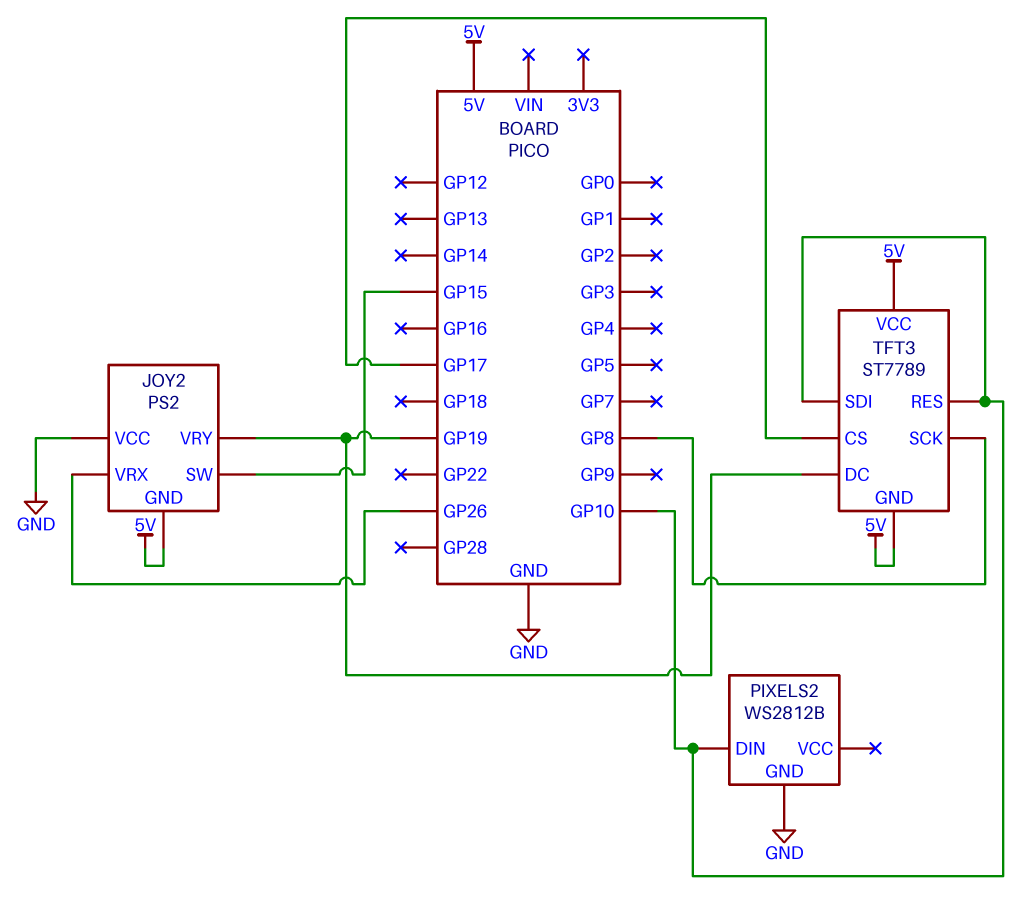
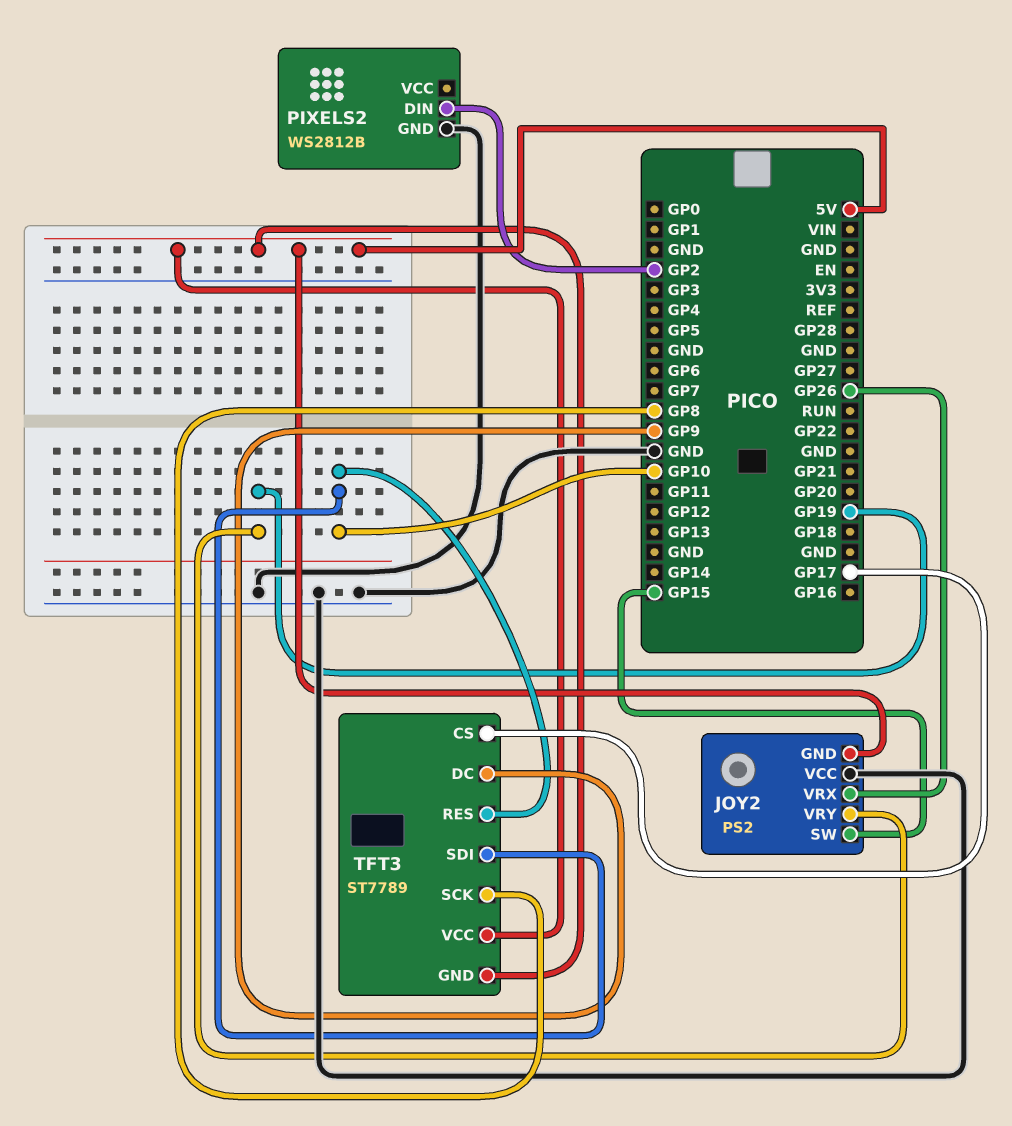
PIXELS2 pin DIN: GP10 -> GP2
TFT3 pin DC: GP19 -> GP9

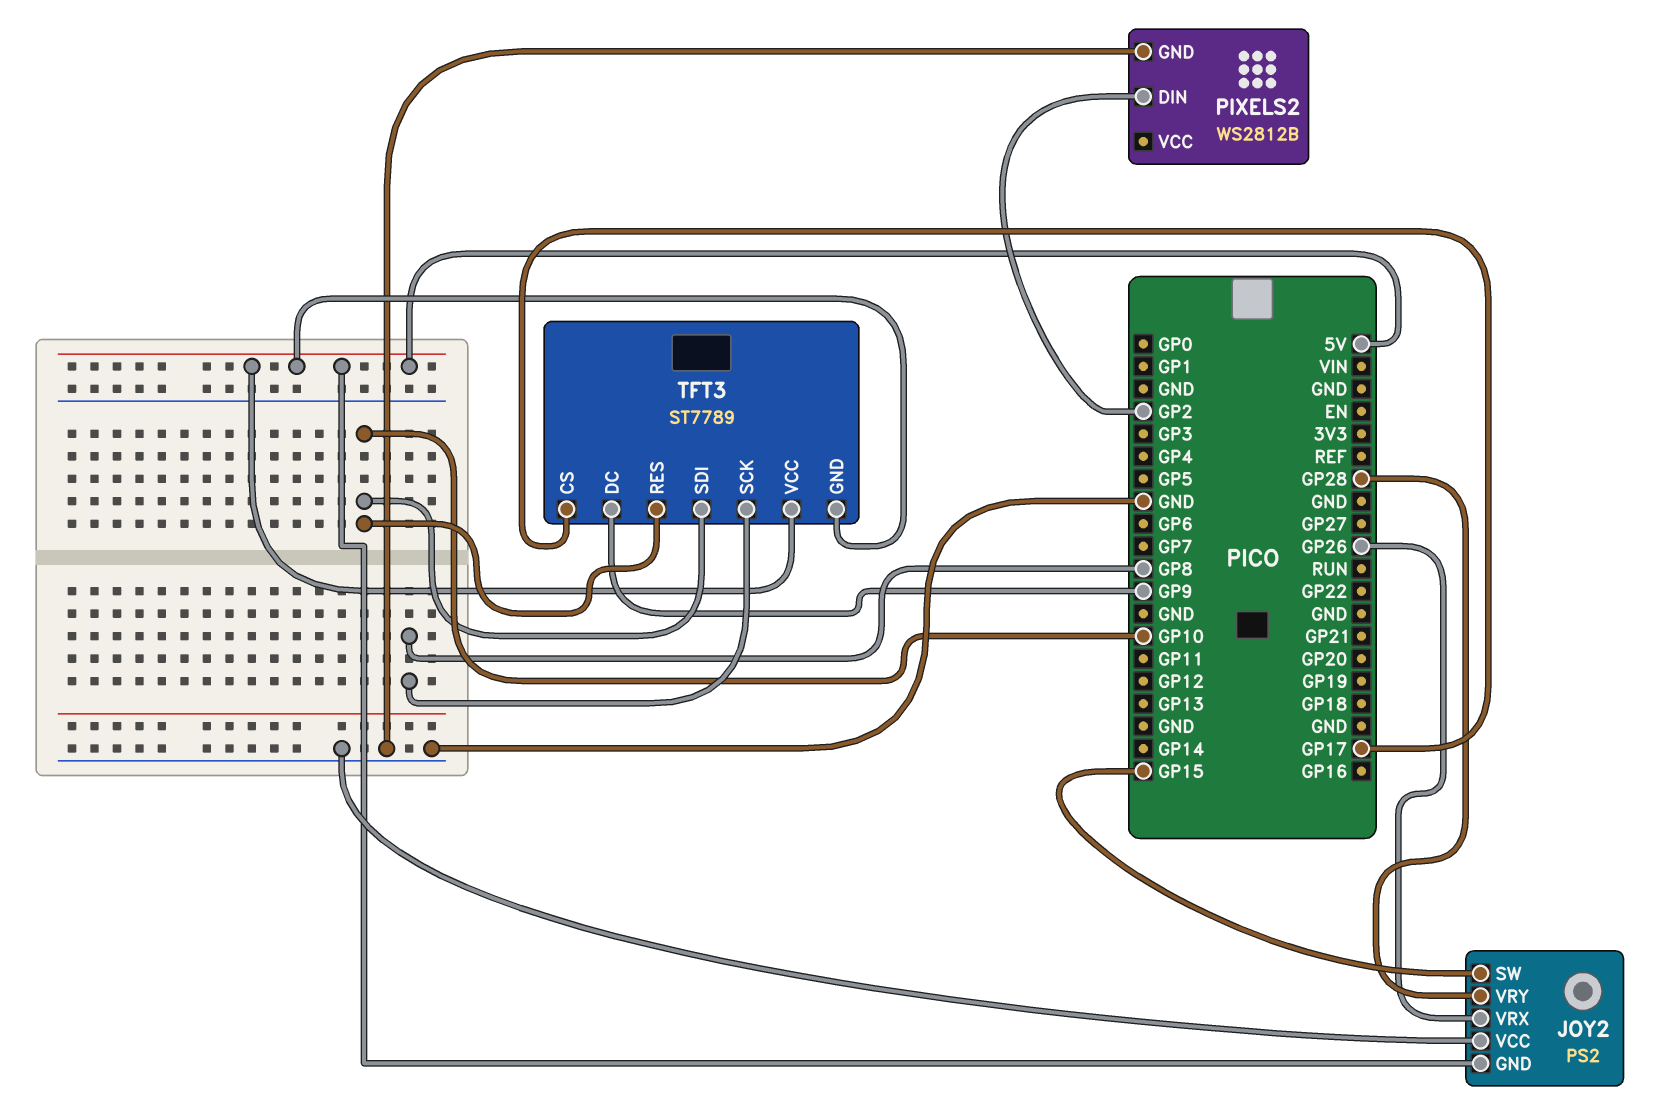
JOY2 pin VRY: GP19 -> GP28

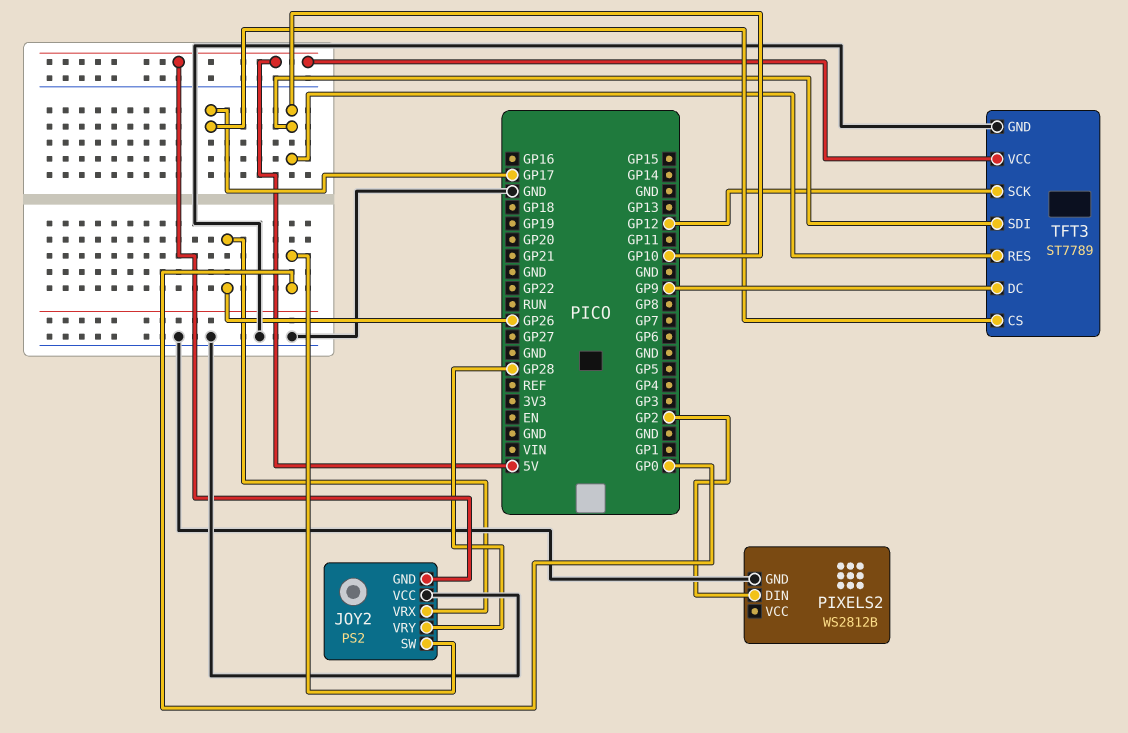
JOY2 pin SW: GP15 -> GP0
TFT3 pin GND: 5V -> GND
TFT3 pin SCK: GP8 -> GP12

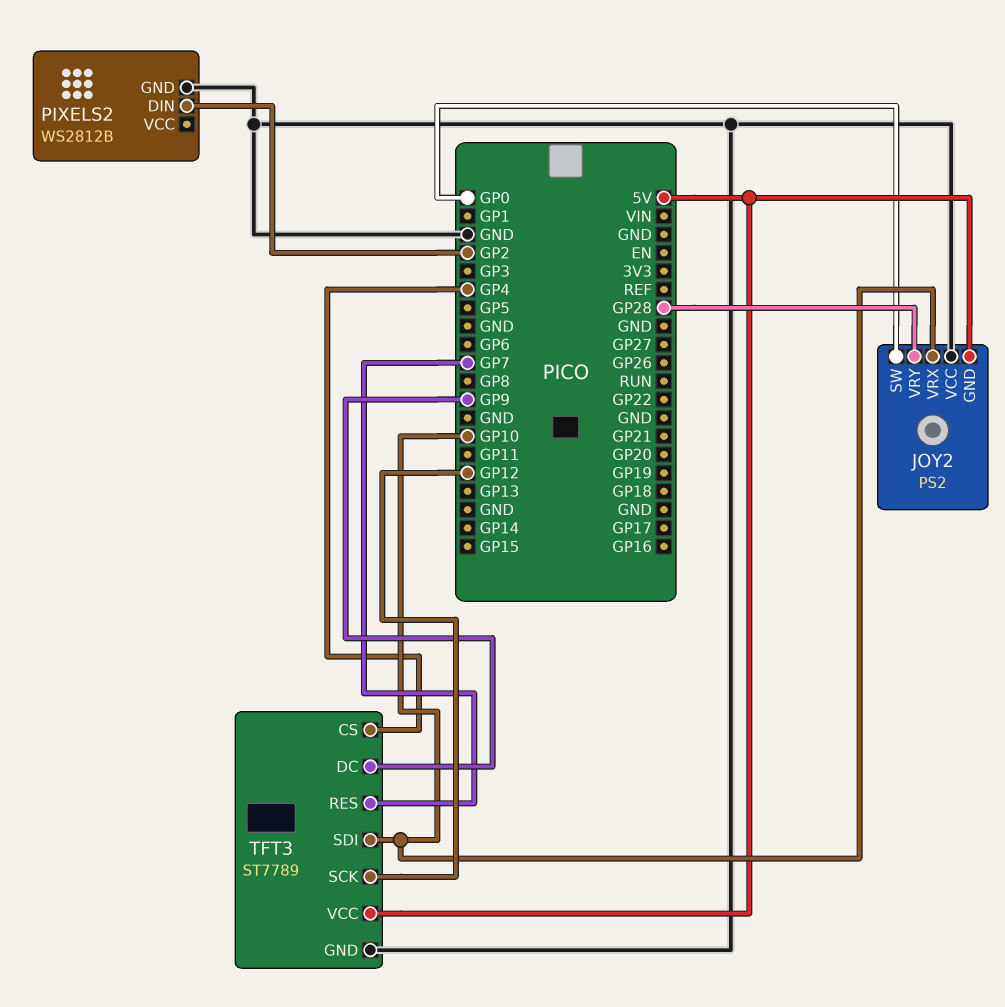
JOY2 pin VRX: GP26 -> GP10
TFT3 pin CS: GP17 -> GP4
TFT3 pin RES: GP10 -> GP7

